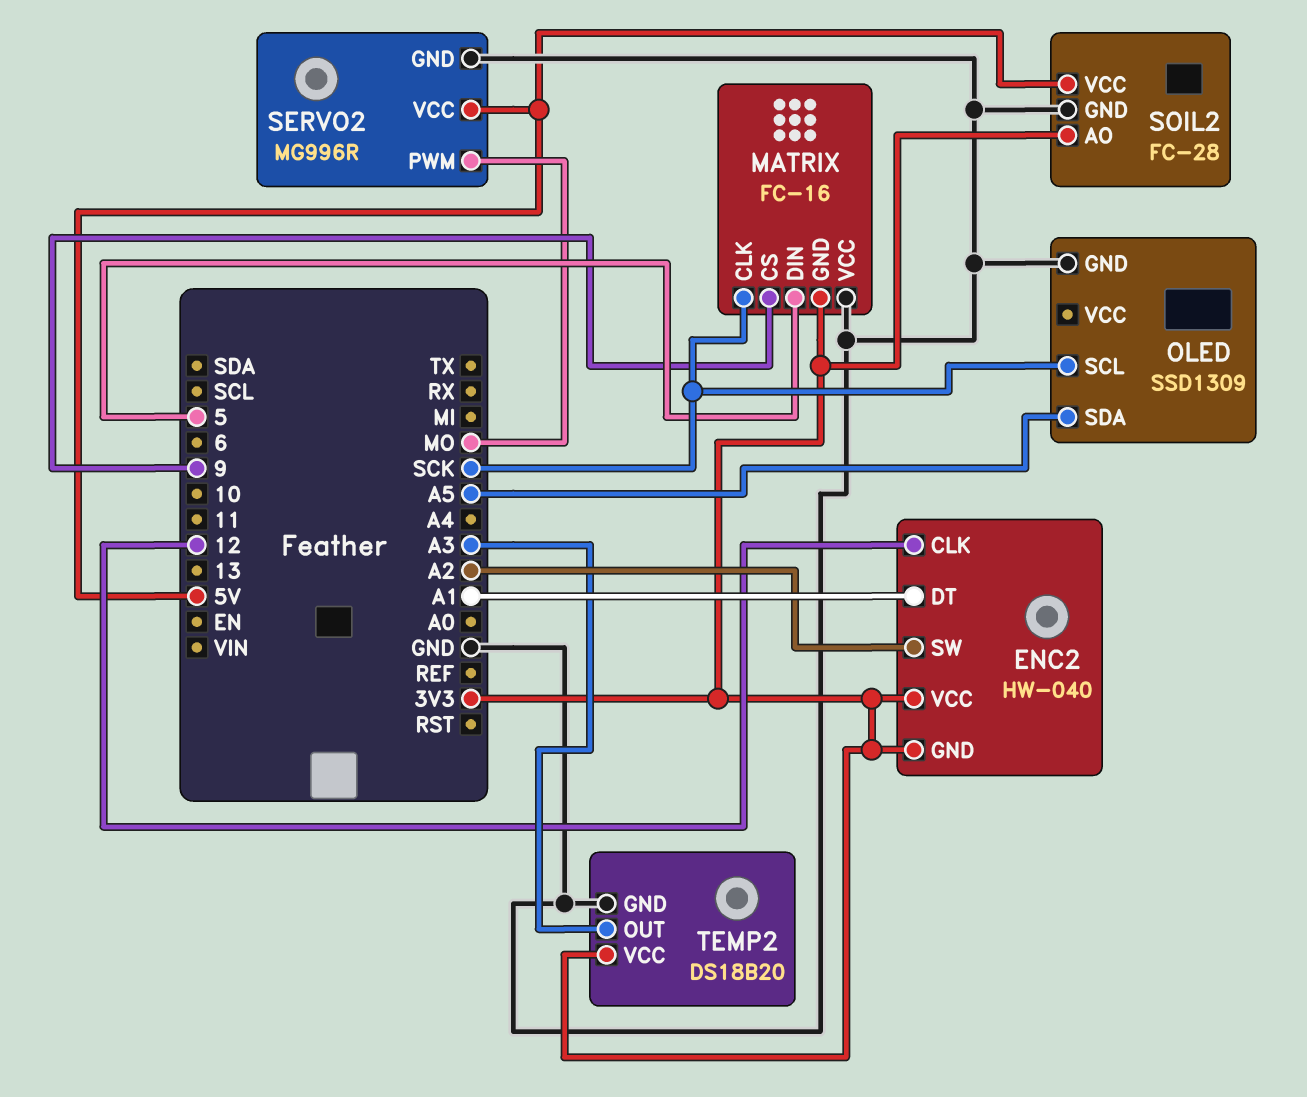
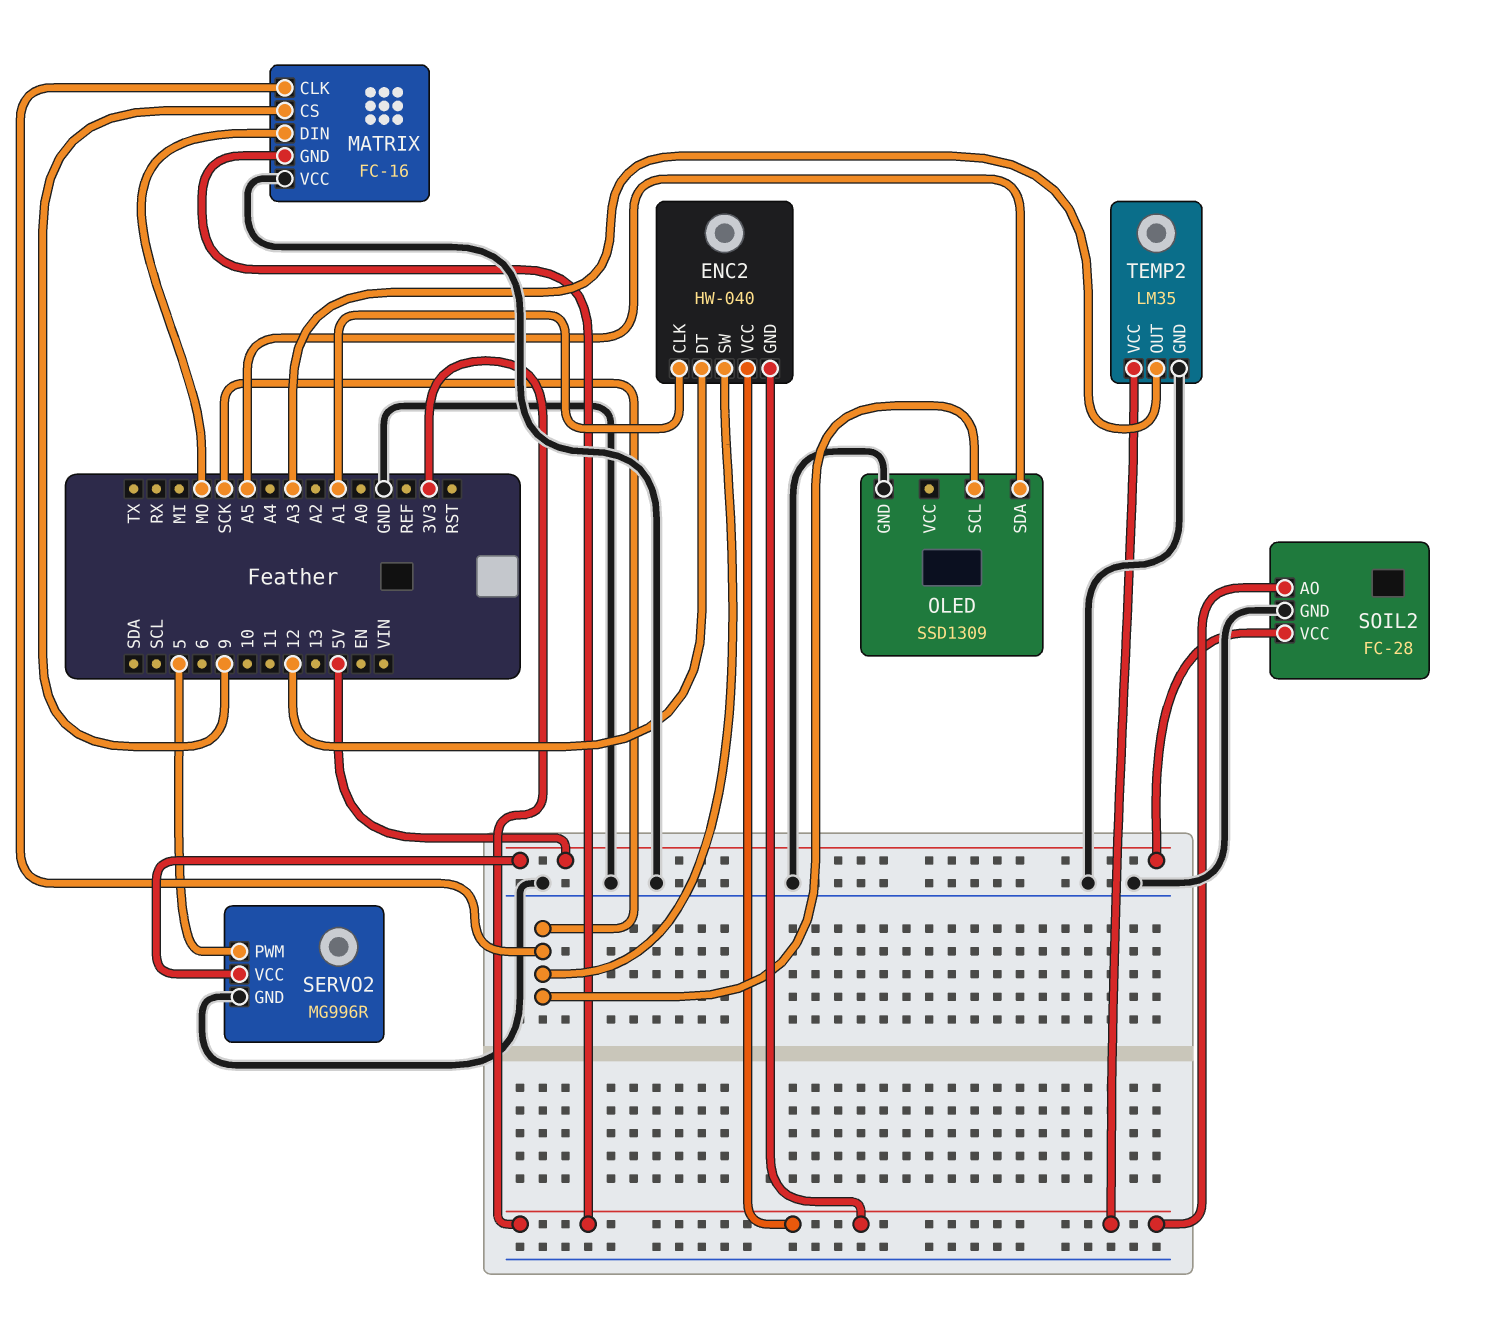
ENC2 pin CLK: 12 -> A1
ENC2 pin DT: A1 -> 12
ENC2 pin SW: A2 -> SCK
MATRIX pin DIN: 5 -> MO
SERVO2 pin PWM: MO -> 5
TEMP2: DS18B20 -> LM35

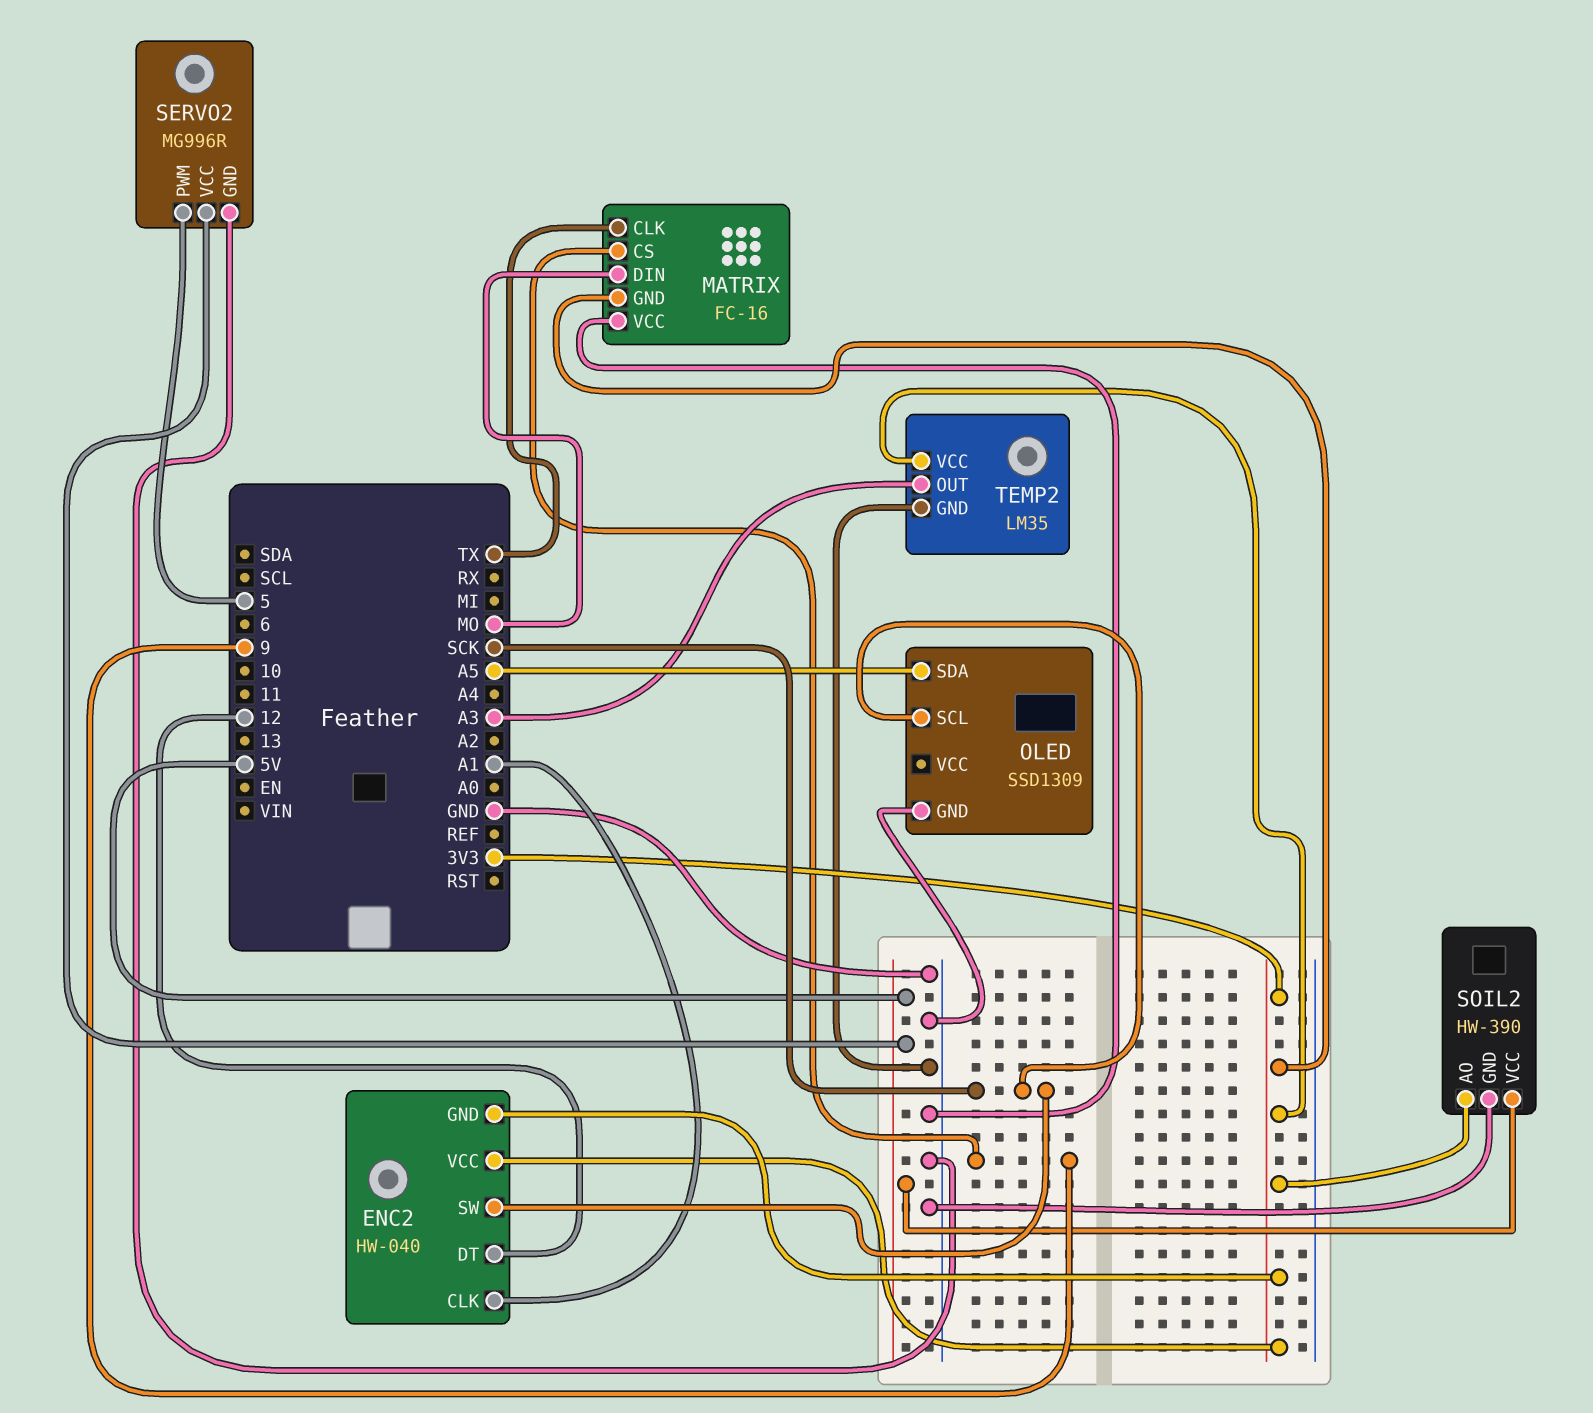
MATRIX pin CLK: SCK -> TX
SOIL2: FC-28 -> HW-390

